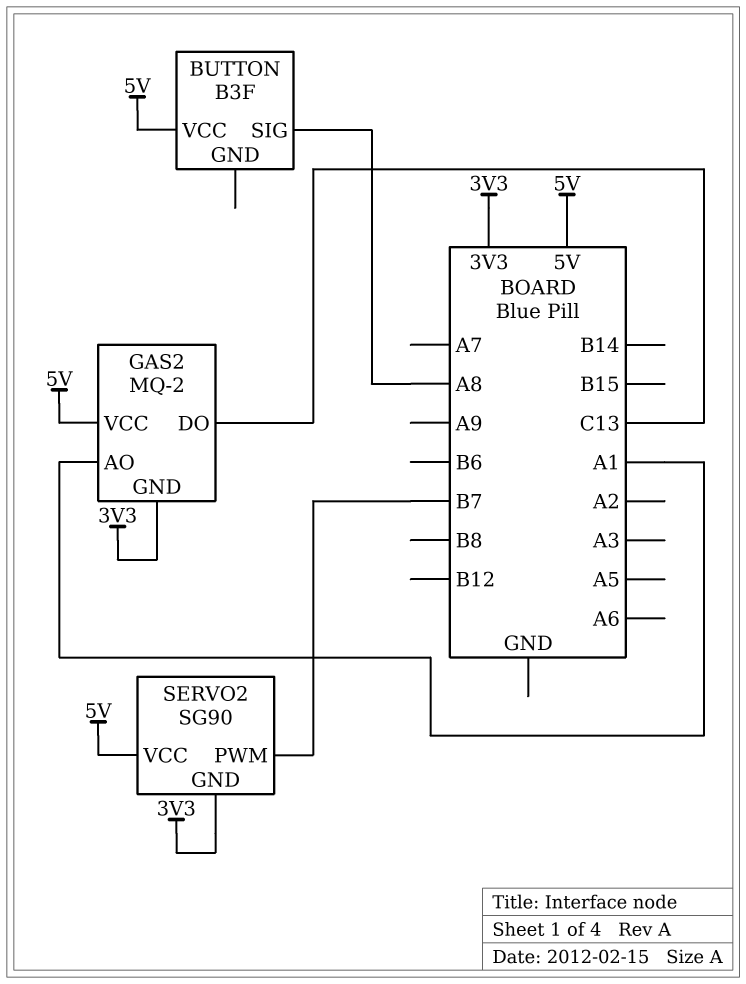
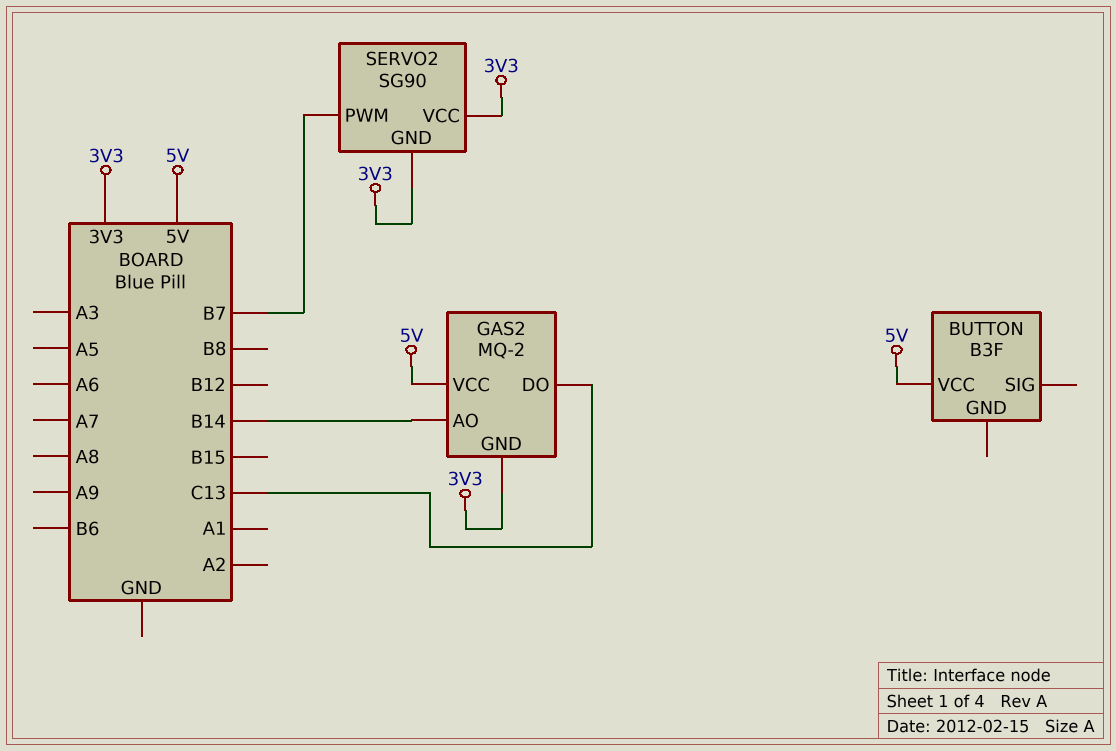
BUTTON pin SIG: A8 -> none
GAS2 pin AO: A1 -> B14
SERVO2 pin VCC: 5V -> 3V3

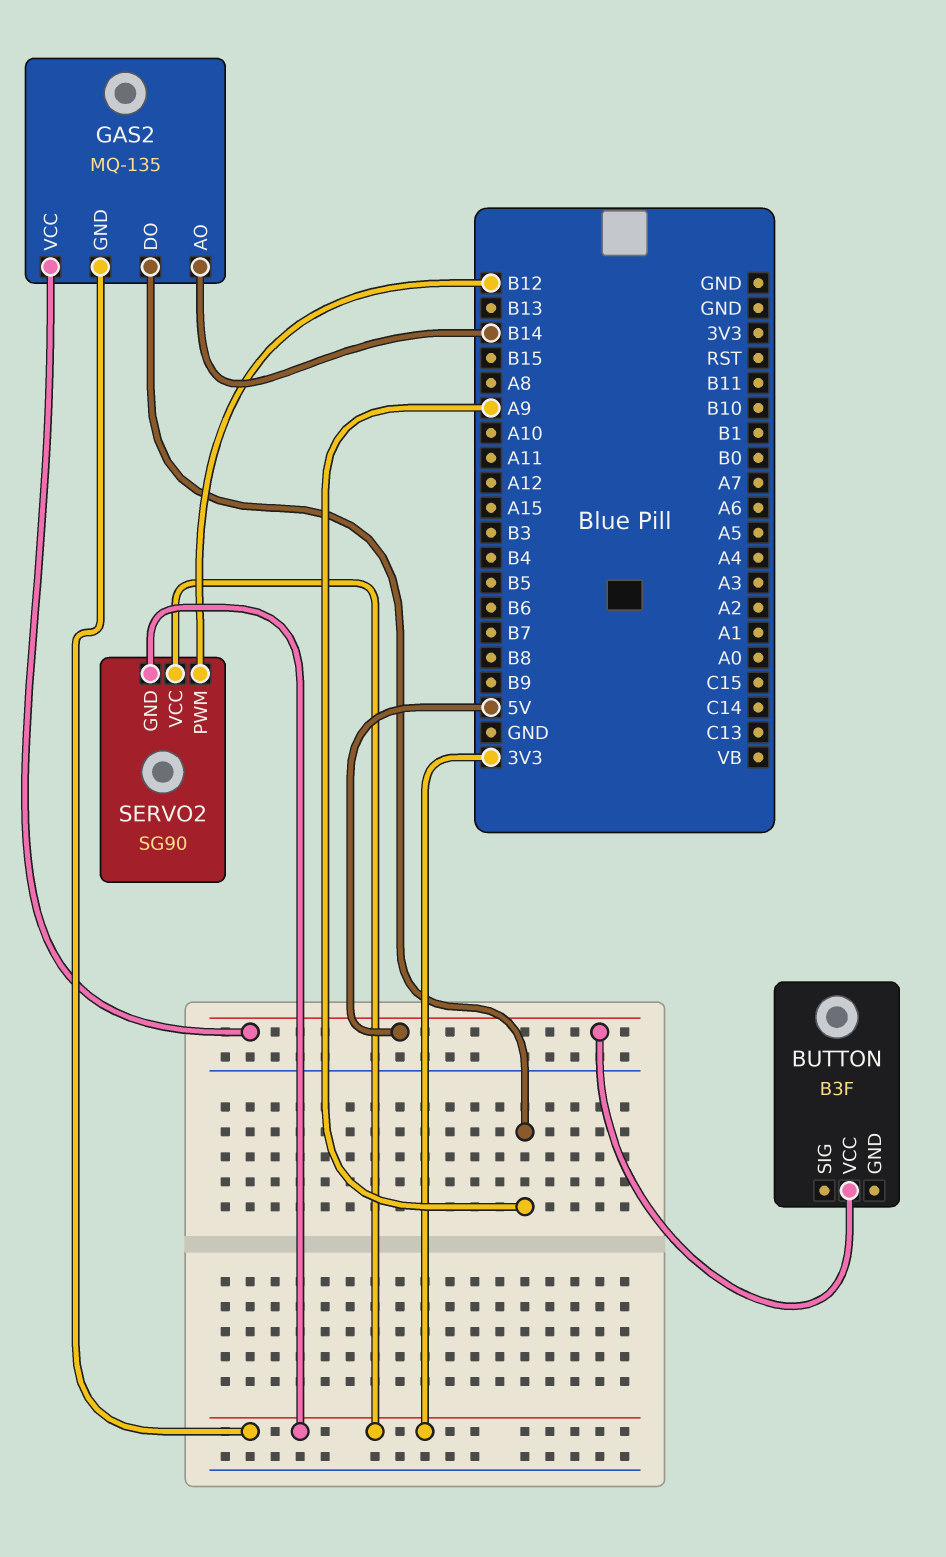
GAS2: MQ-2 -> MQ-135
GAS2 pin DO: C13 -> A9
SERVO2 pin PWM: B7 -> B12

